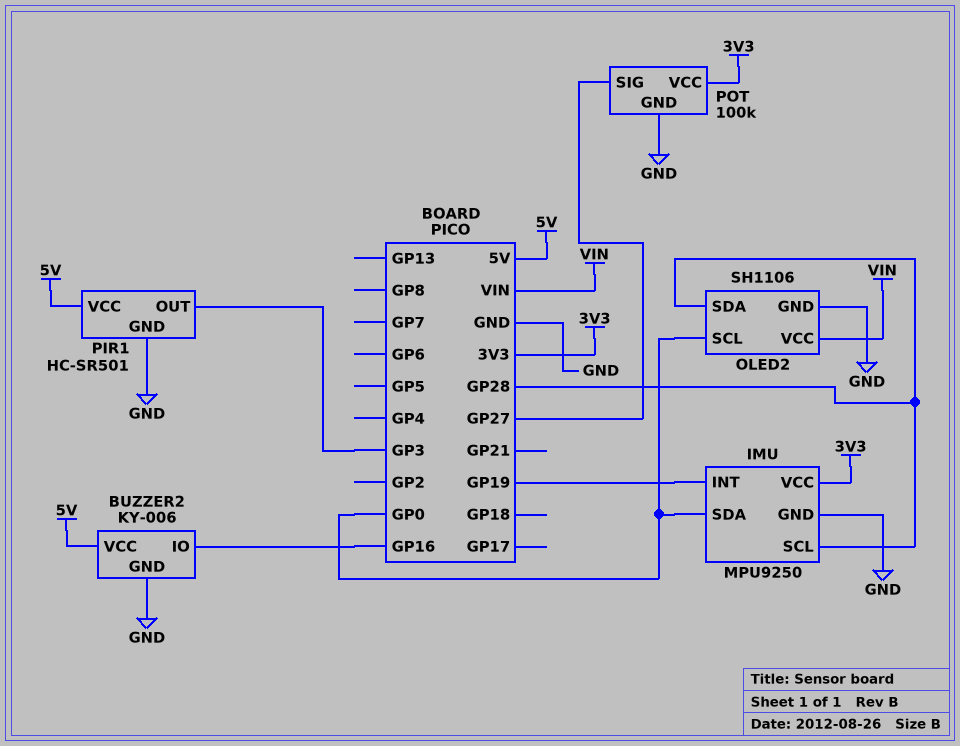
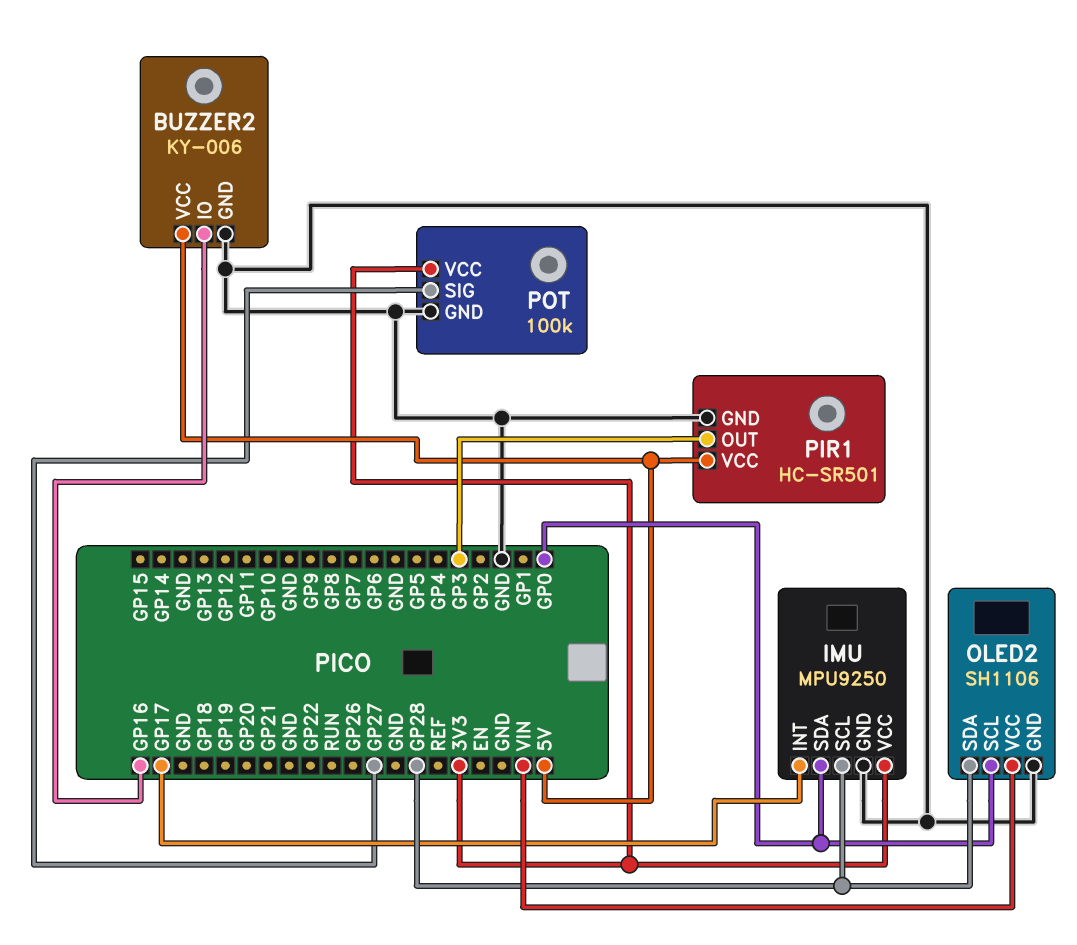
IMU pin INT: GP19 -> GP17

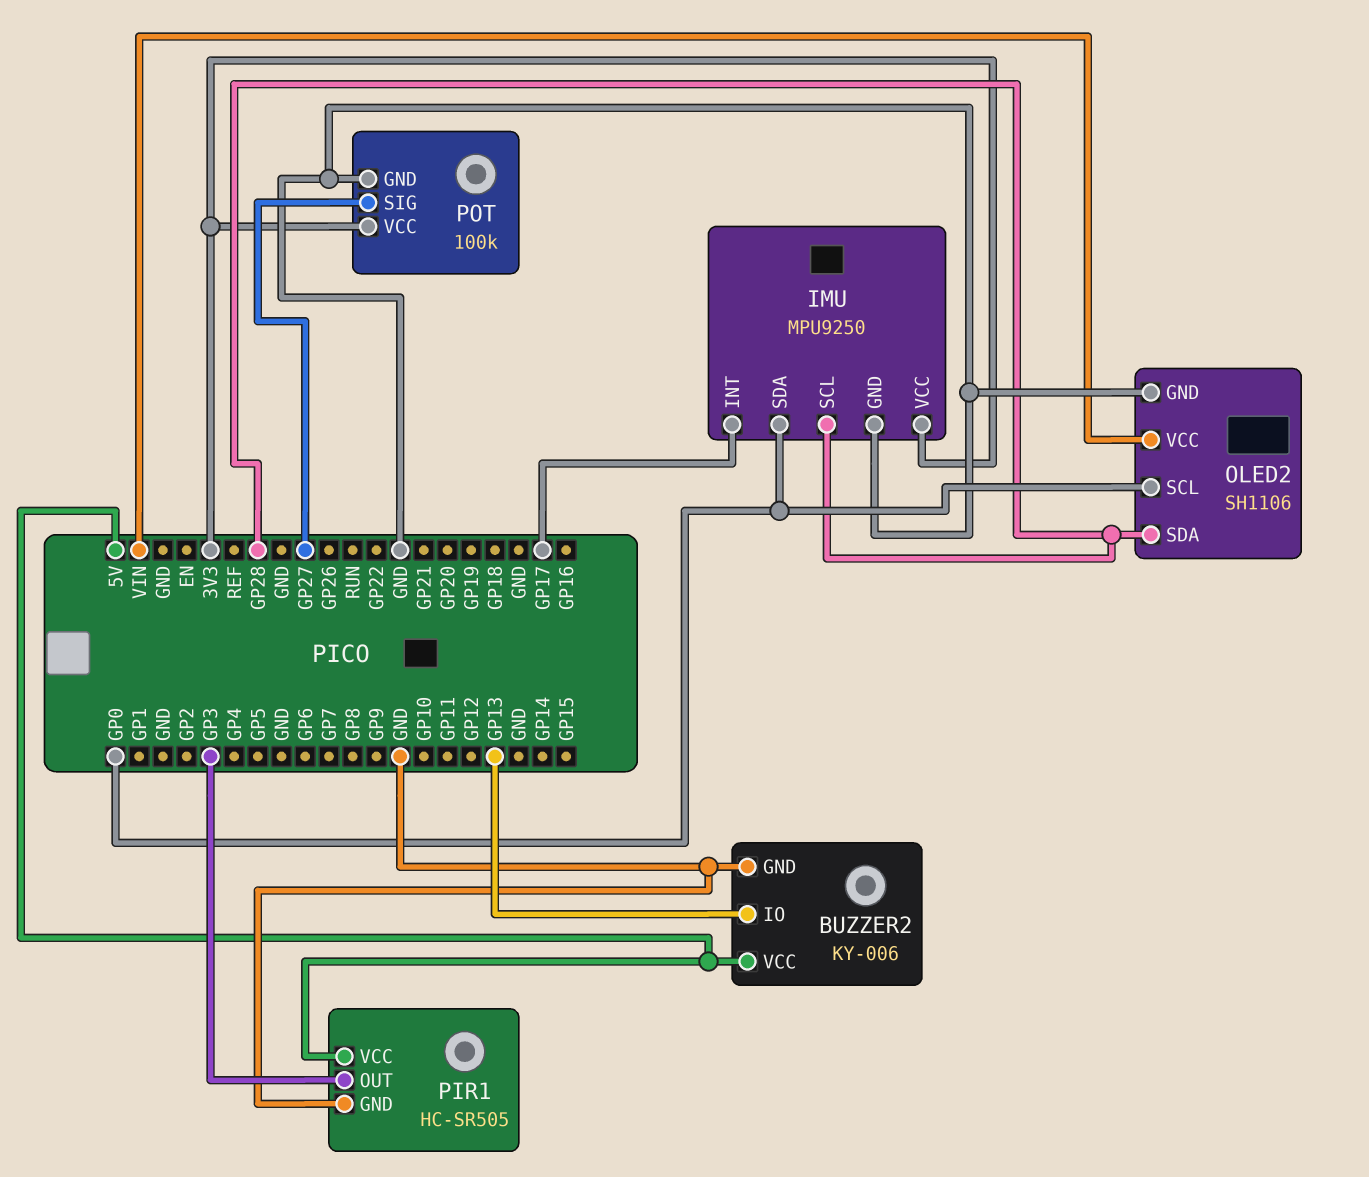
BUZZER2 pin IO: GP16 -> GP13
PIR1: HC-SR501 -> HC-SR505

